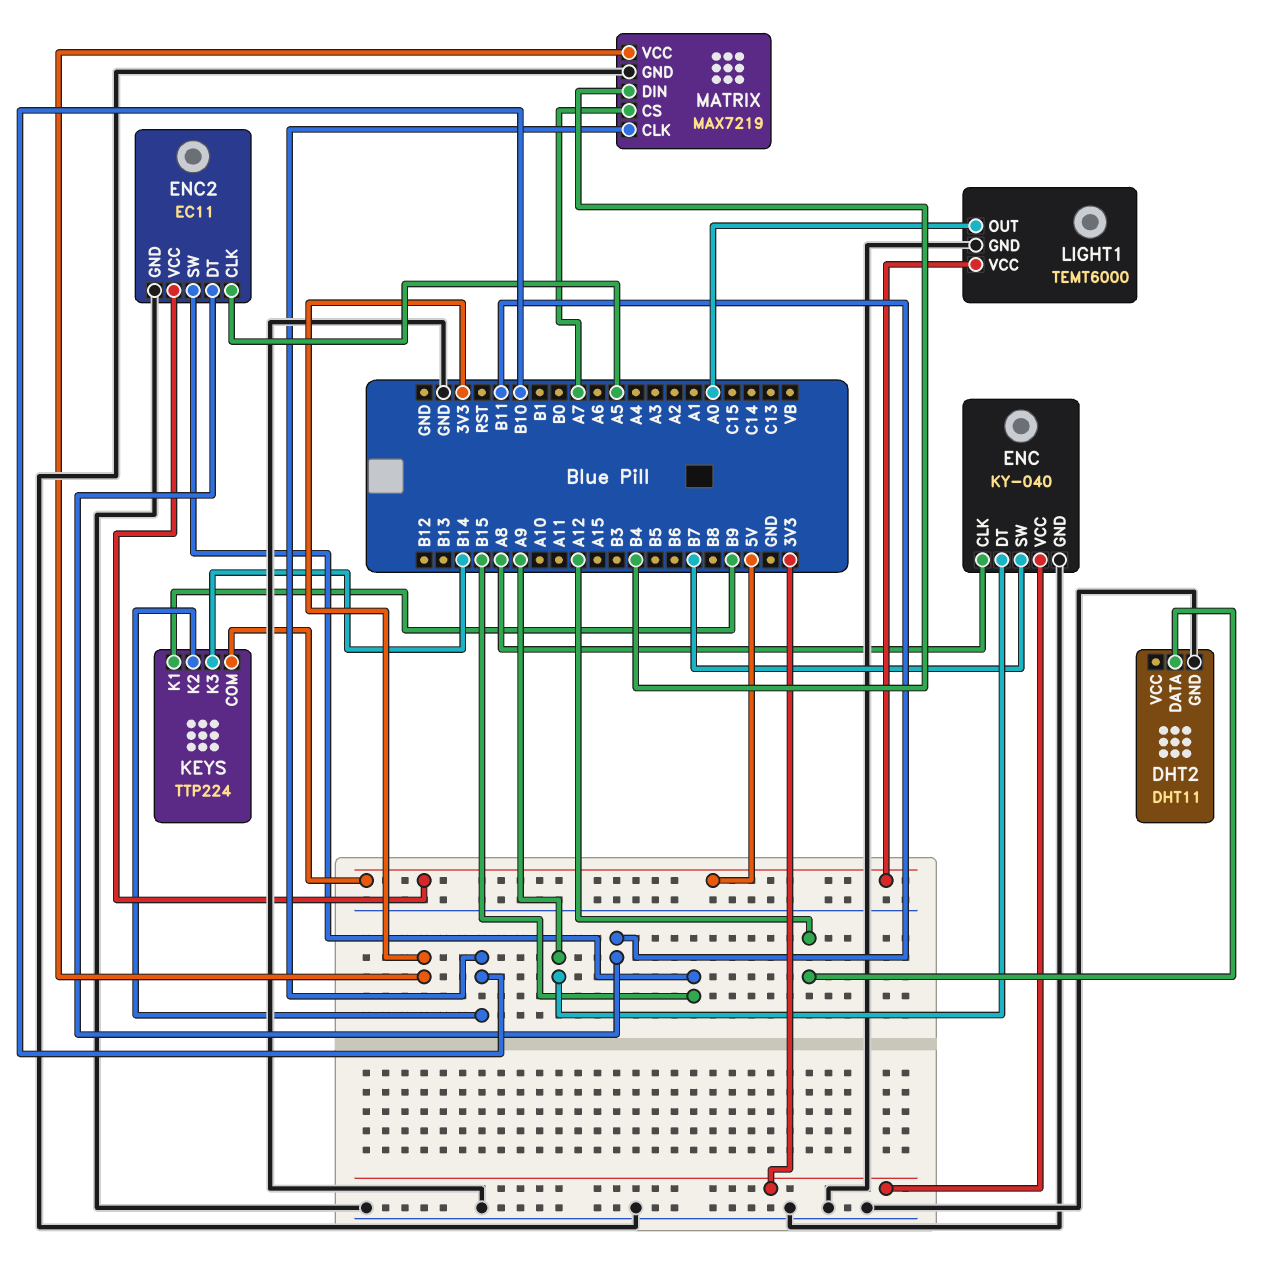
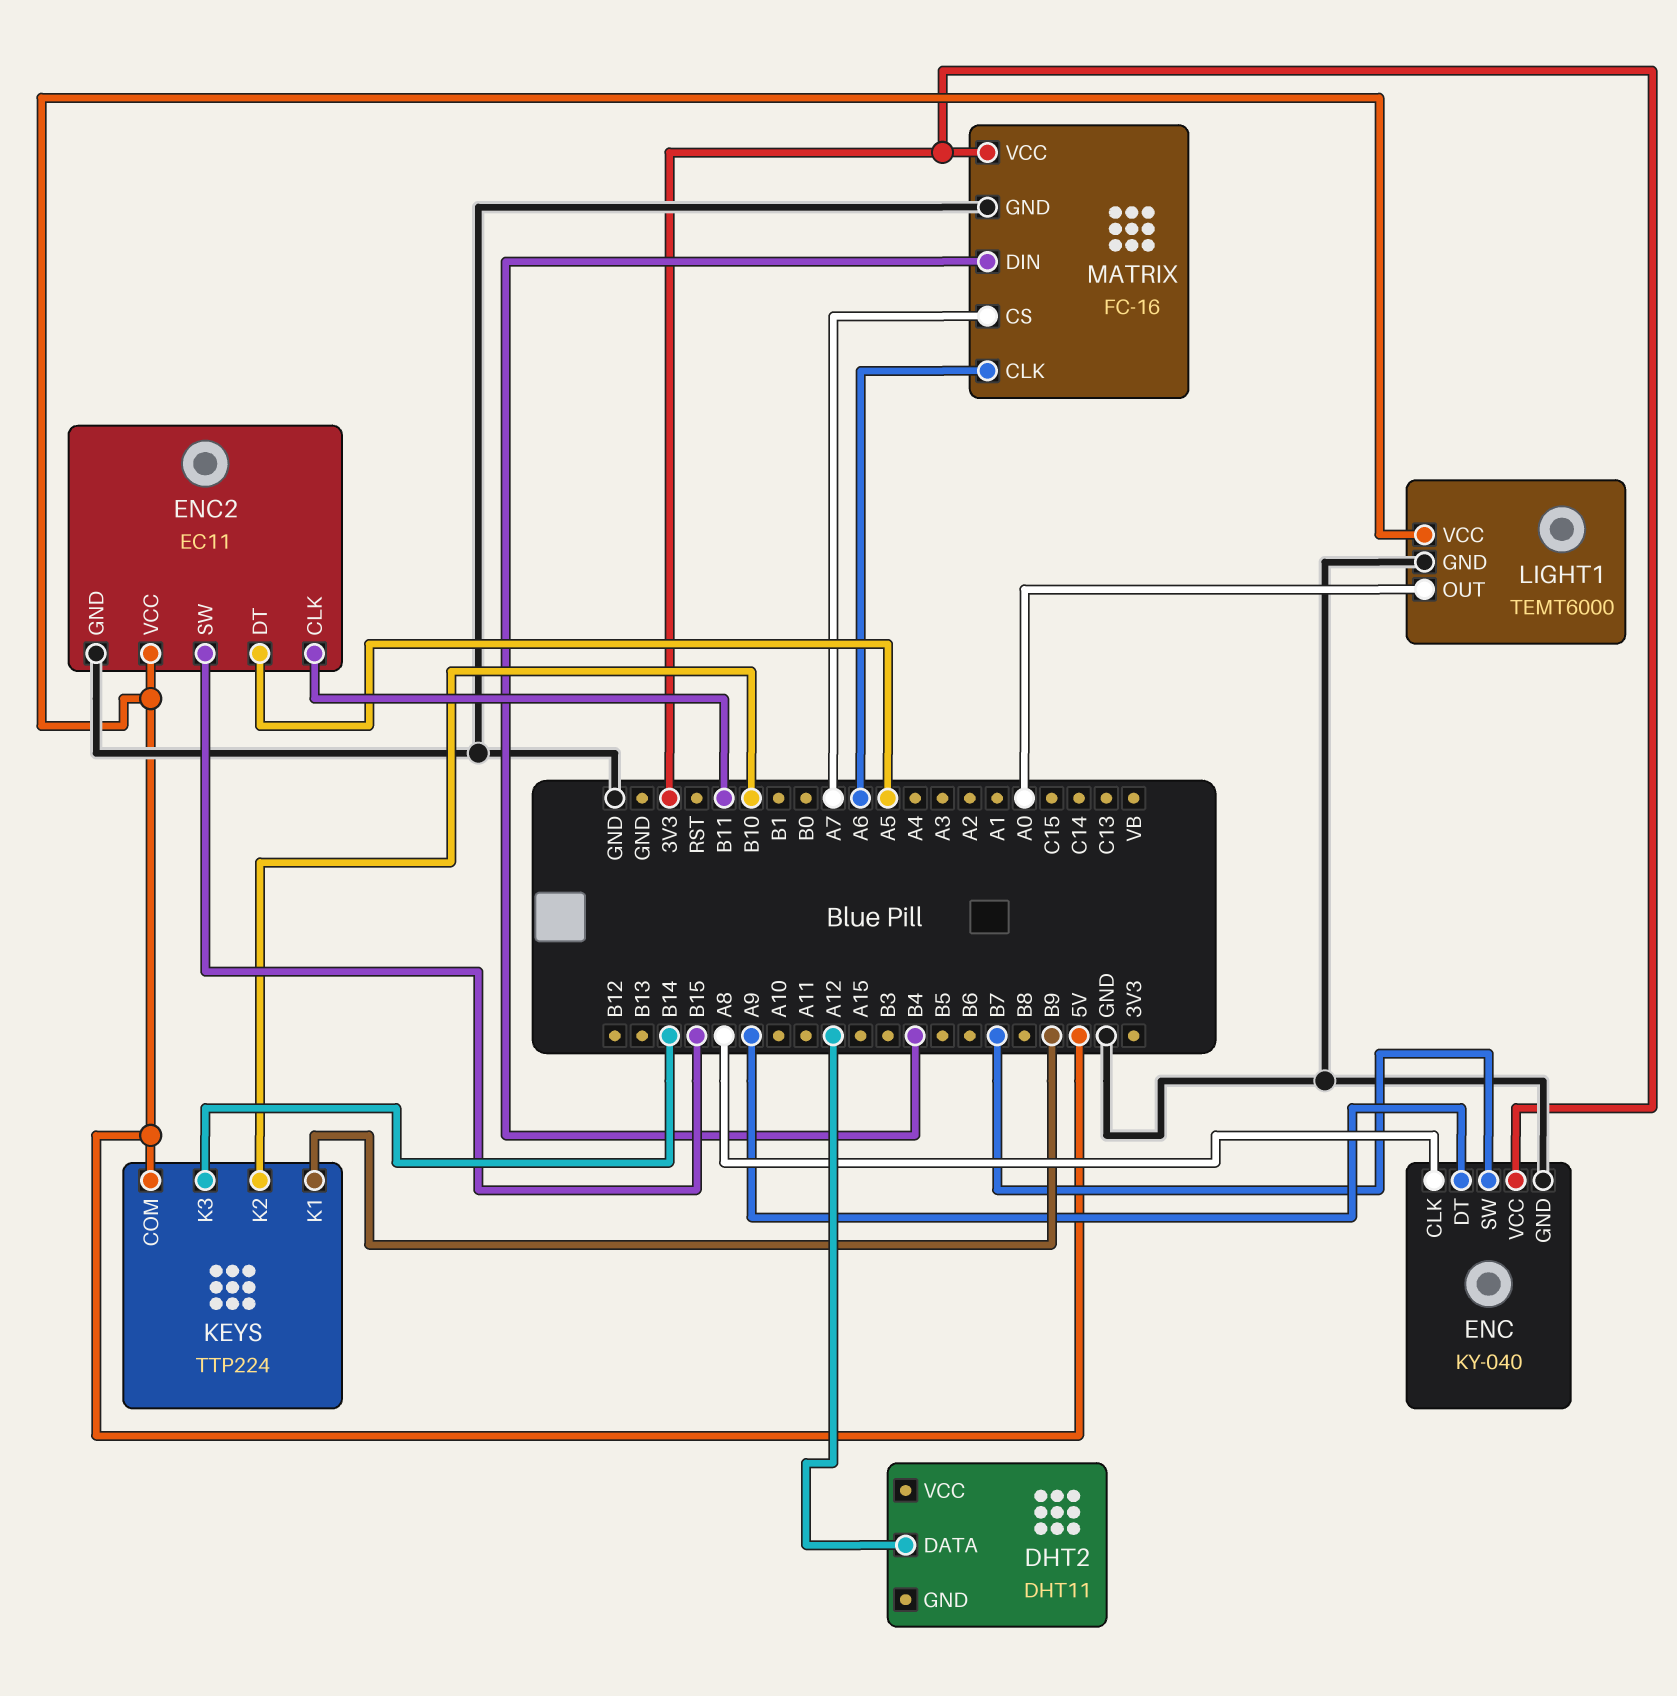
DHT2 pin GND: GND -> none
ENC2 pin CLK: A5 -> B11
ENC2 pin DT: B11 -> A5
MATRIX: MAX7219 -> FC-16
MATRIX pin CLK: B10 -> A6

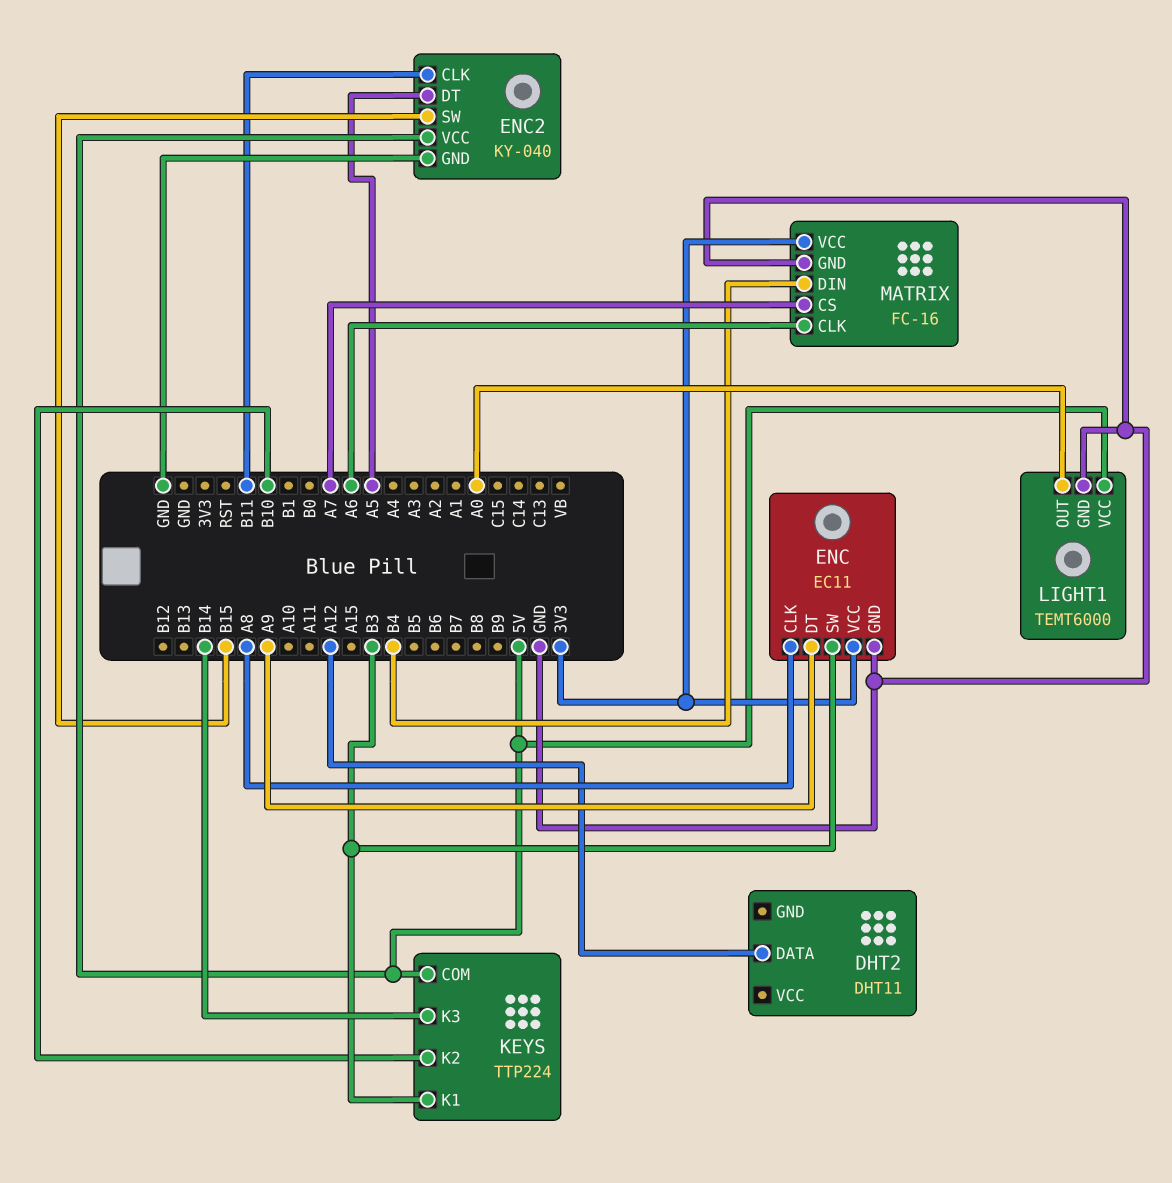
ENC: KY-040 -> EC11
ENC pin SW: B7 -> B3
ENC2: EC11 -> KY-040
KEYS pin K1: B9 -> B3

